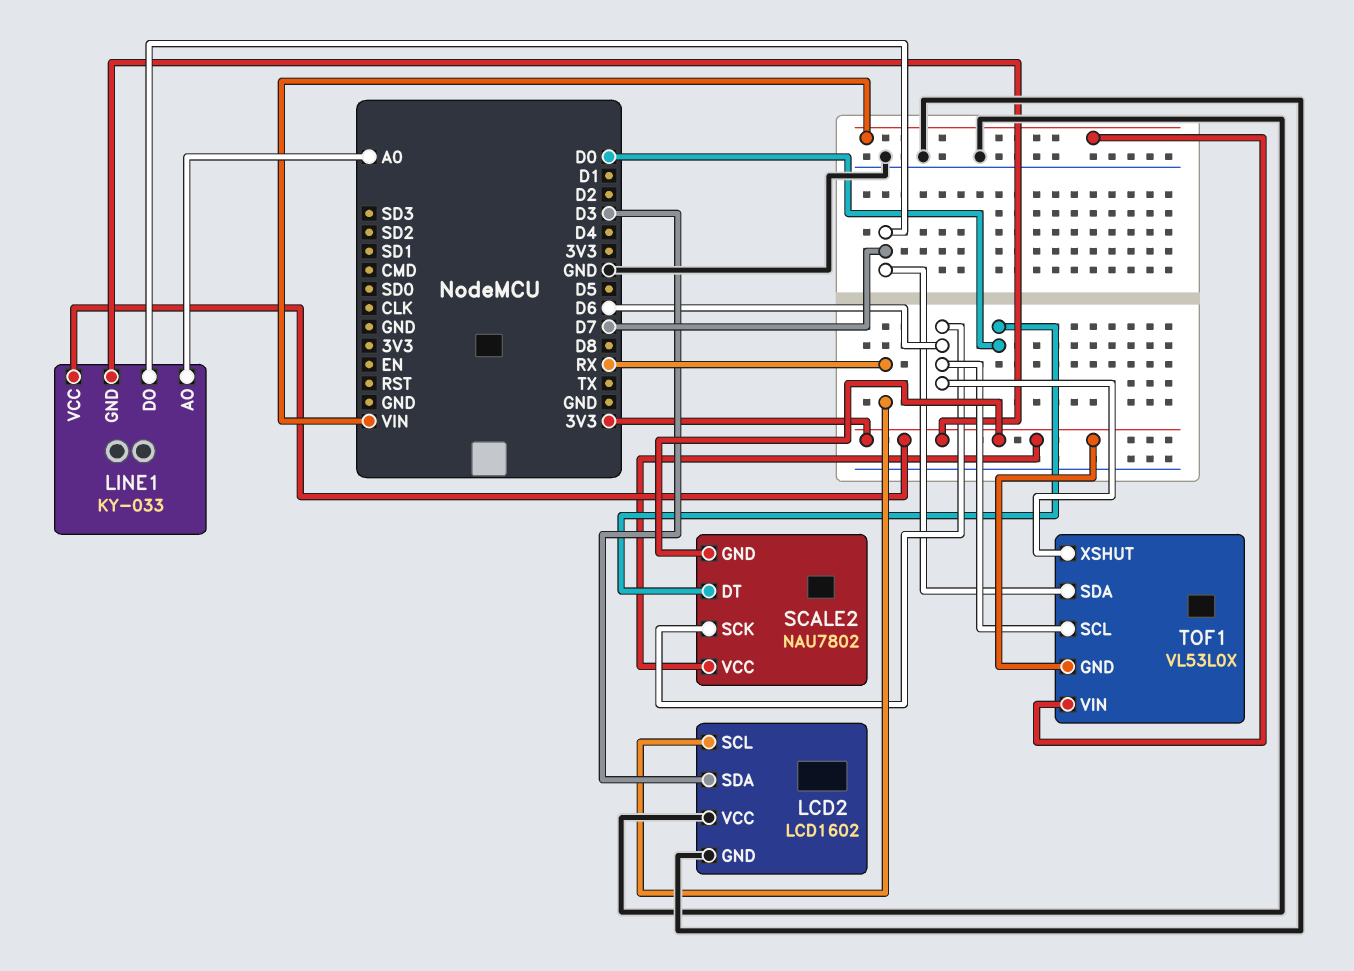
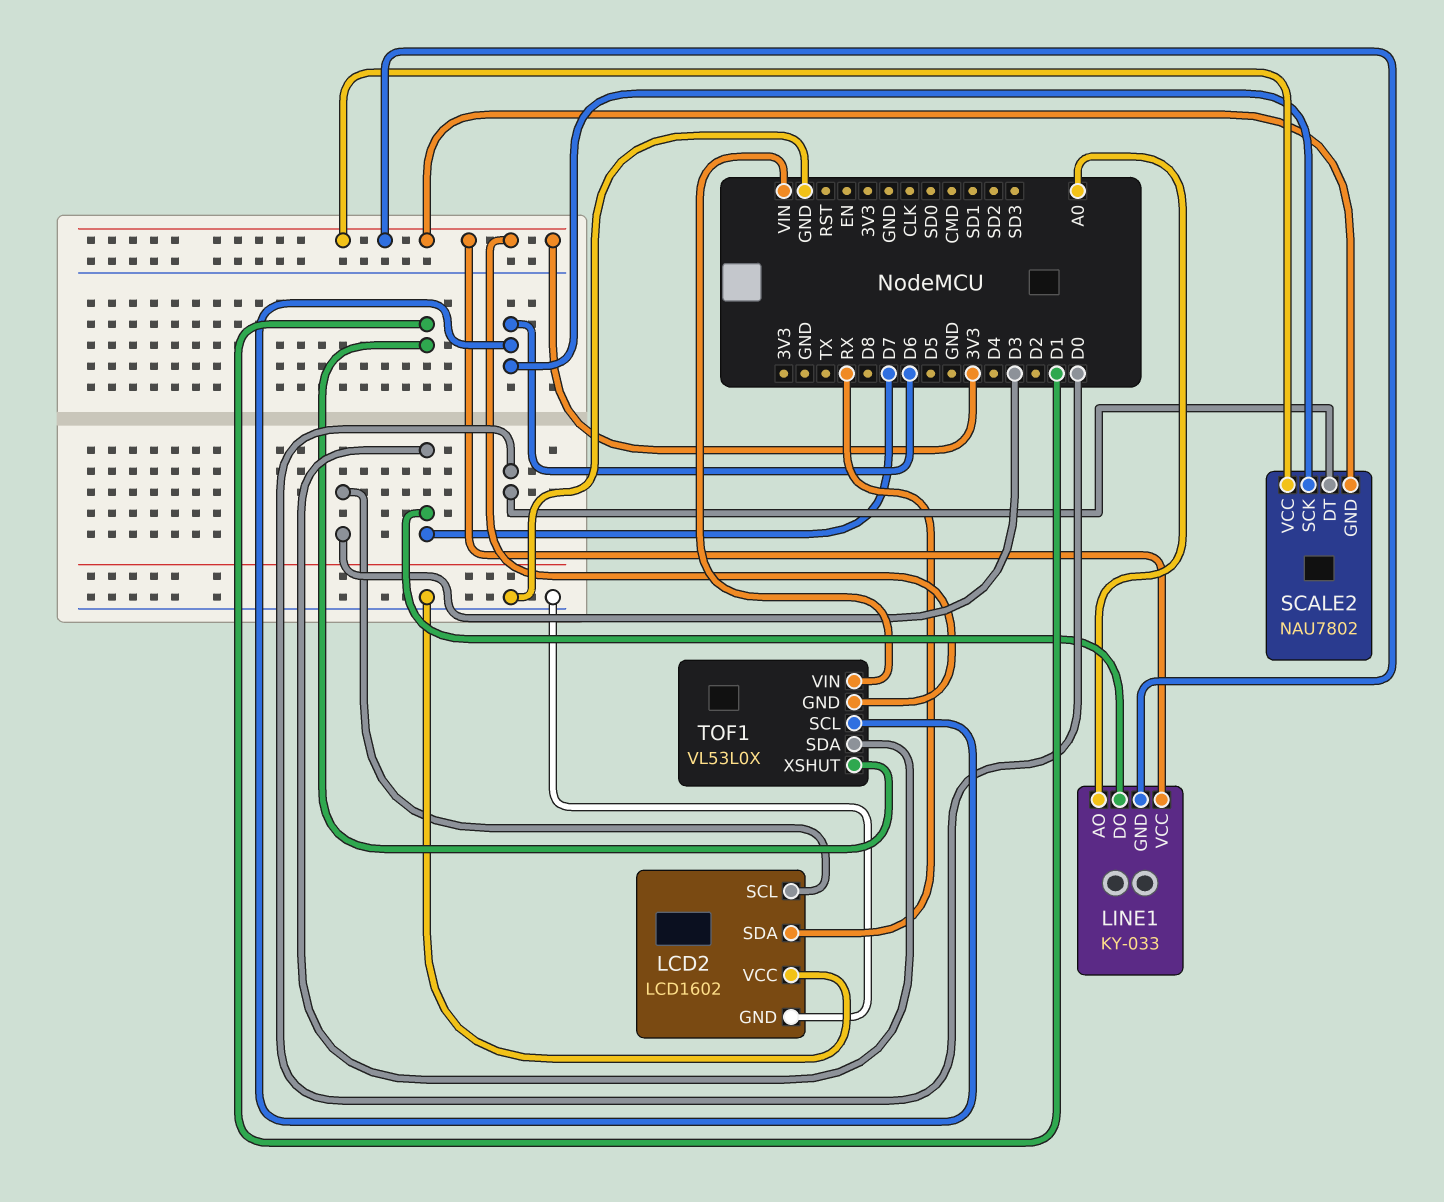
LCD2 pin SCL: RX -> D3
LCD2 pin SDA: D3 -> RX
TOF1 pin XSHUT: D6 -> D1

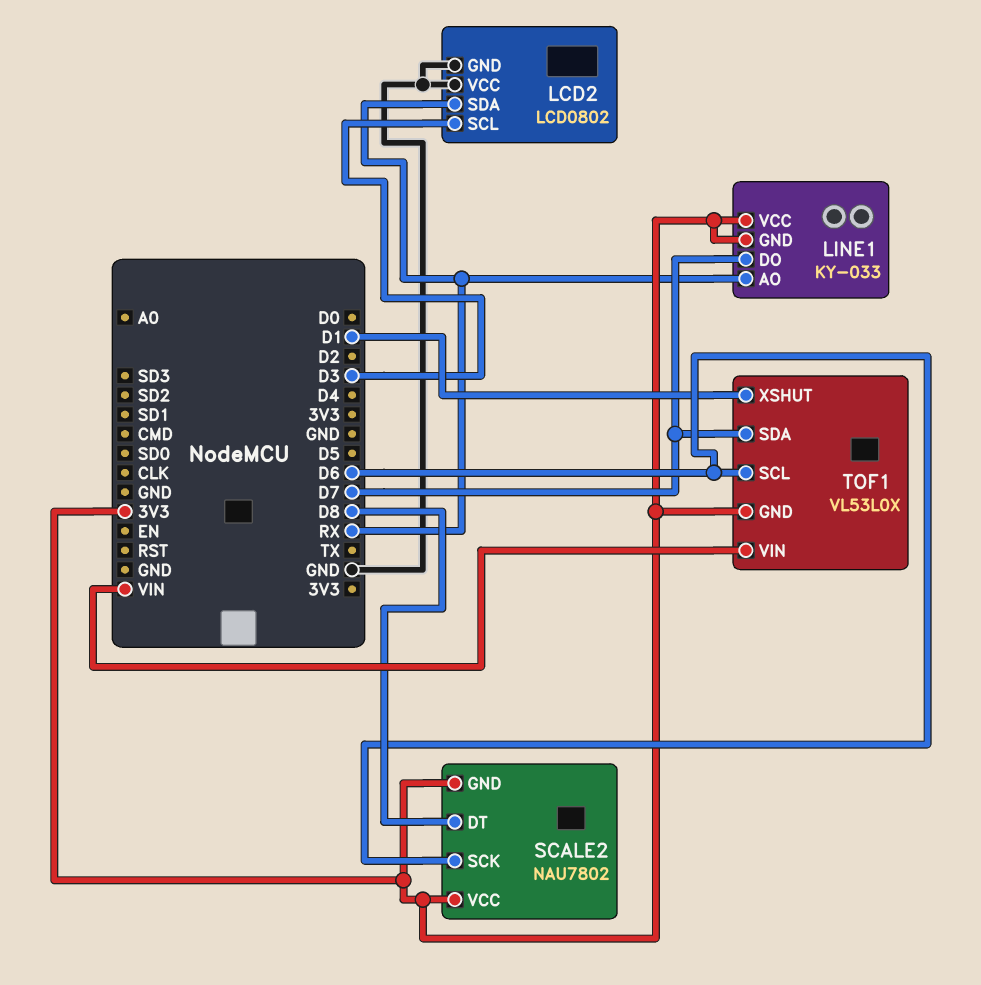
LCD2: LCD1602 -> LCD0802
LINE1 pin AO: A0 -> RX
SCALE2 pin DT: D0 -> D8

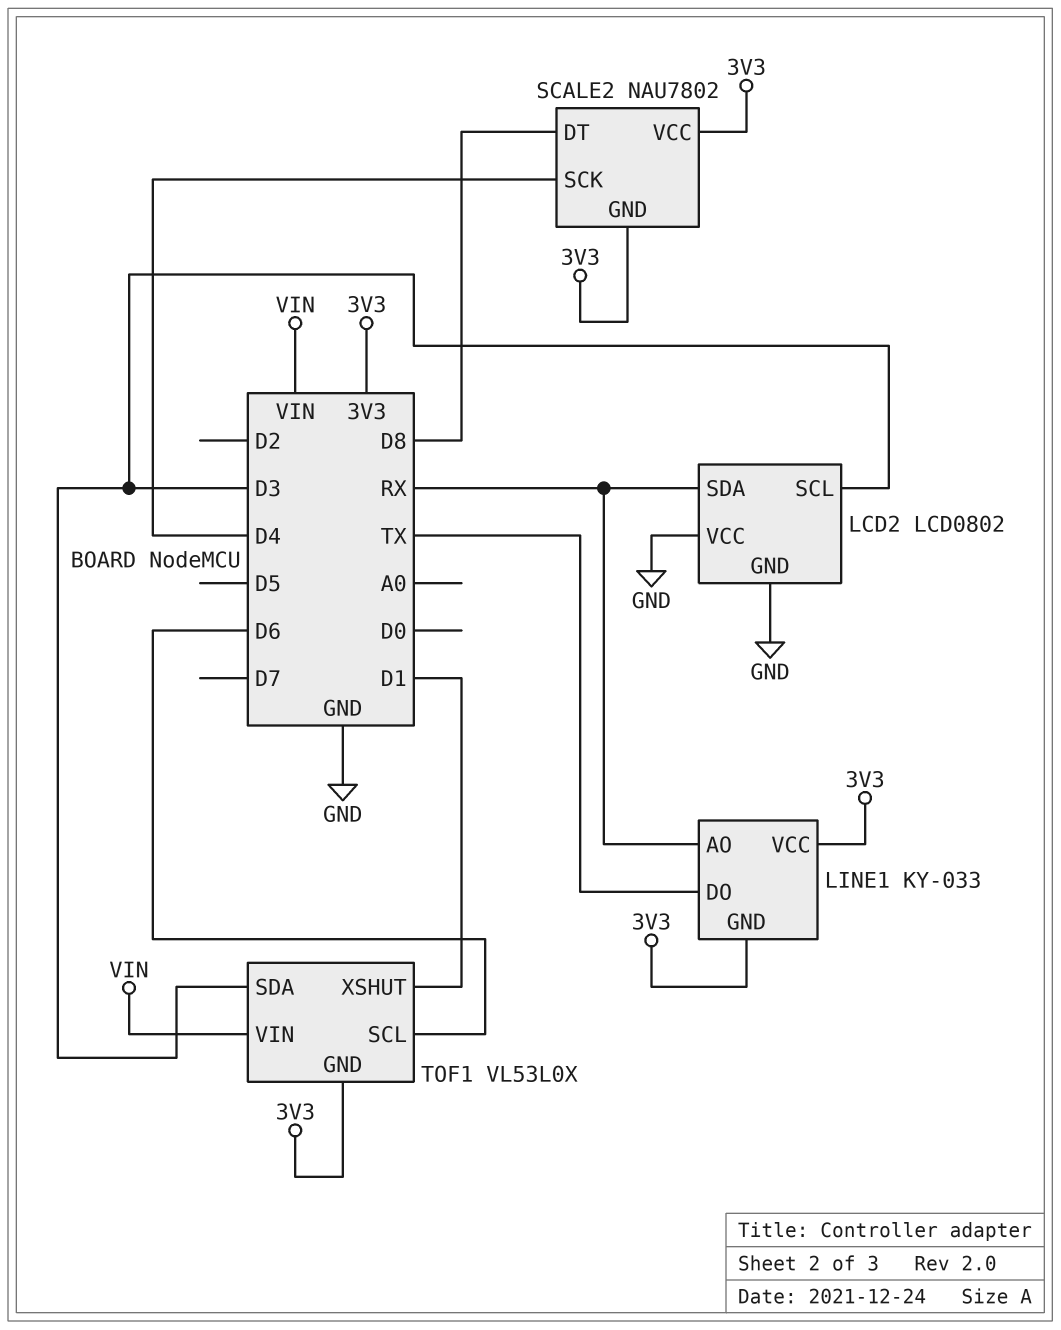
LINE1 pin DO: D7 -> TX
SCALE2 pin SCK: D6 -> D4
TOF1 pin SDA: D7 -> D3

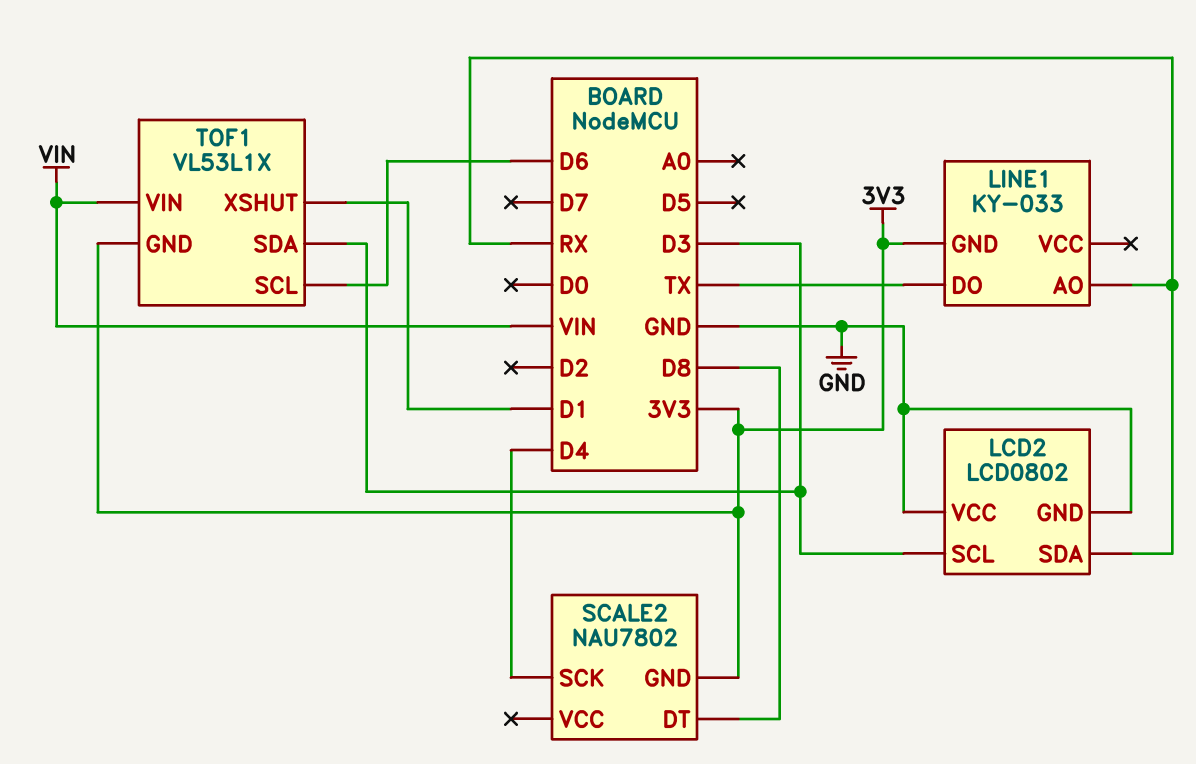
LINE1 pin VCC: 3V3 -> none
SCALE2 pin VCC: 3V3 -> none
TOF1: VL53L0X -> VL53L1X

